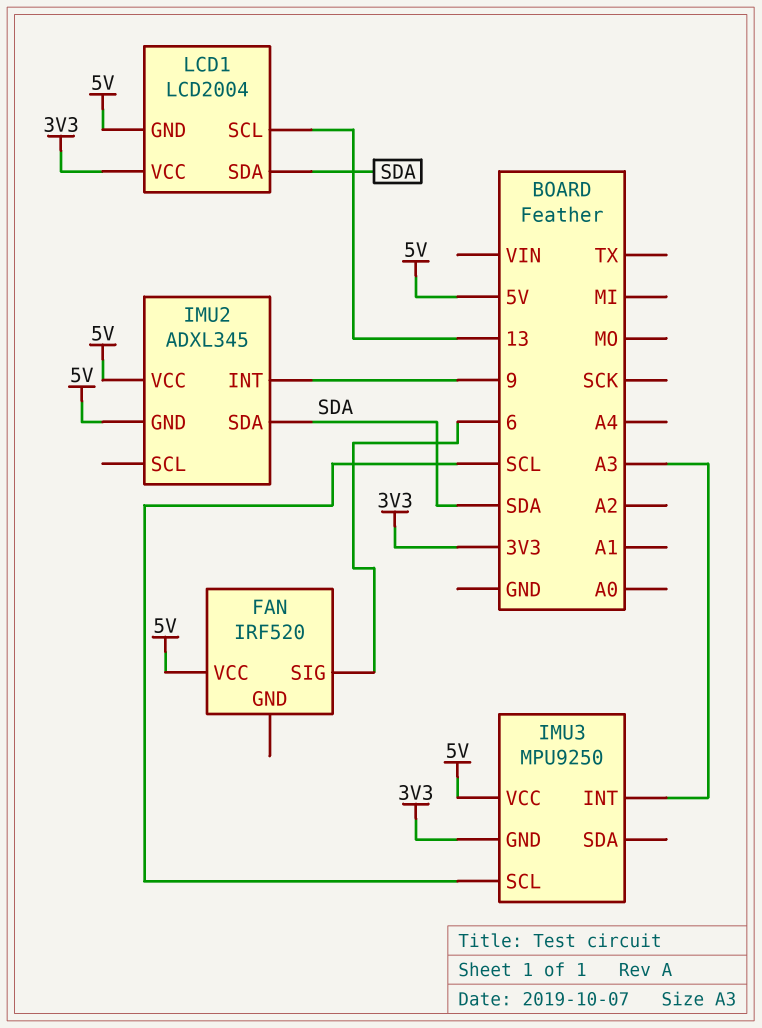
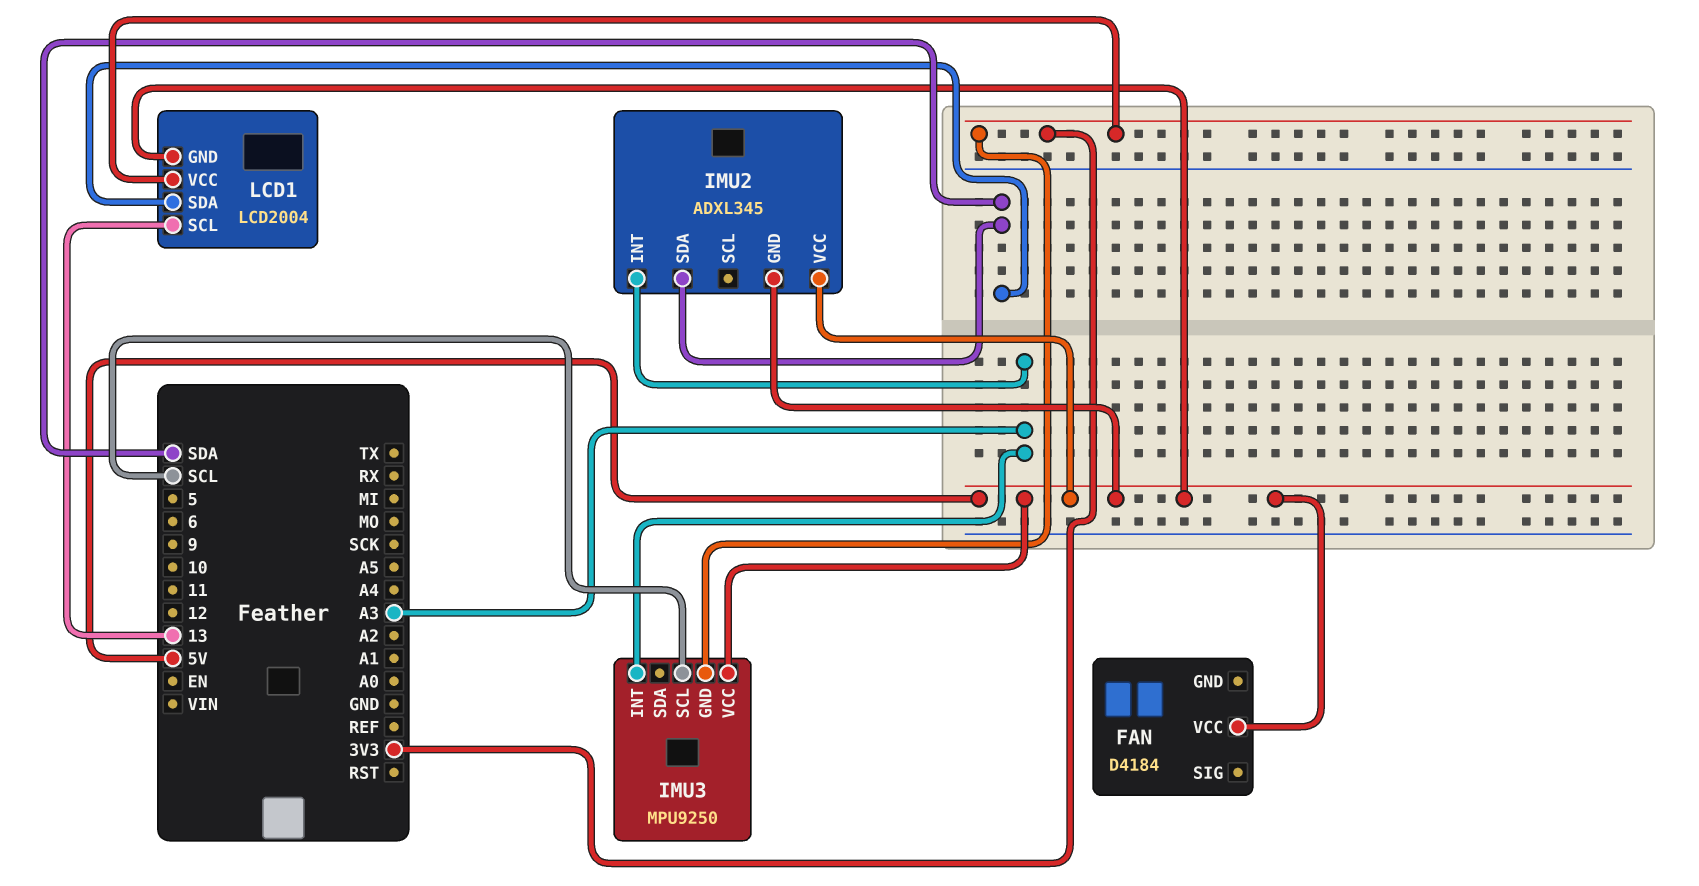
FAN: IRF520 -> D4184
FAN pin SIG: 6 -> none
IMU2 pin INT: 9 -> A3

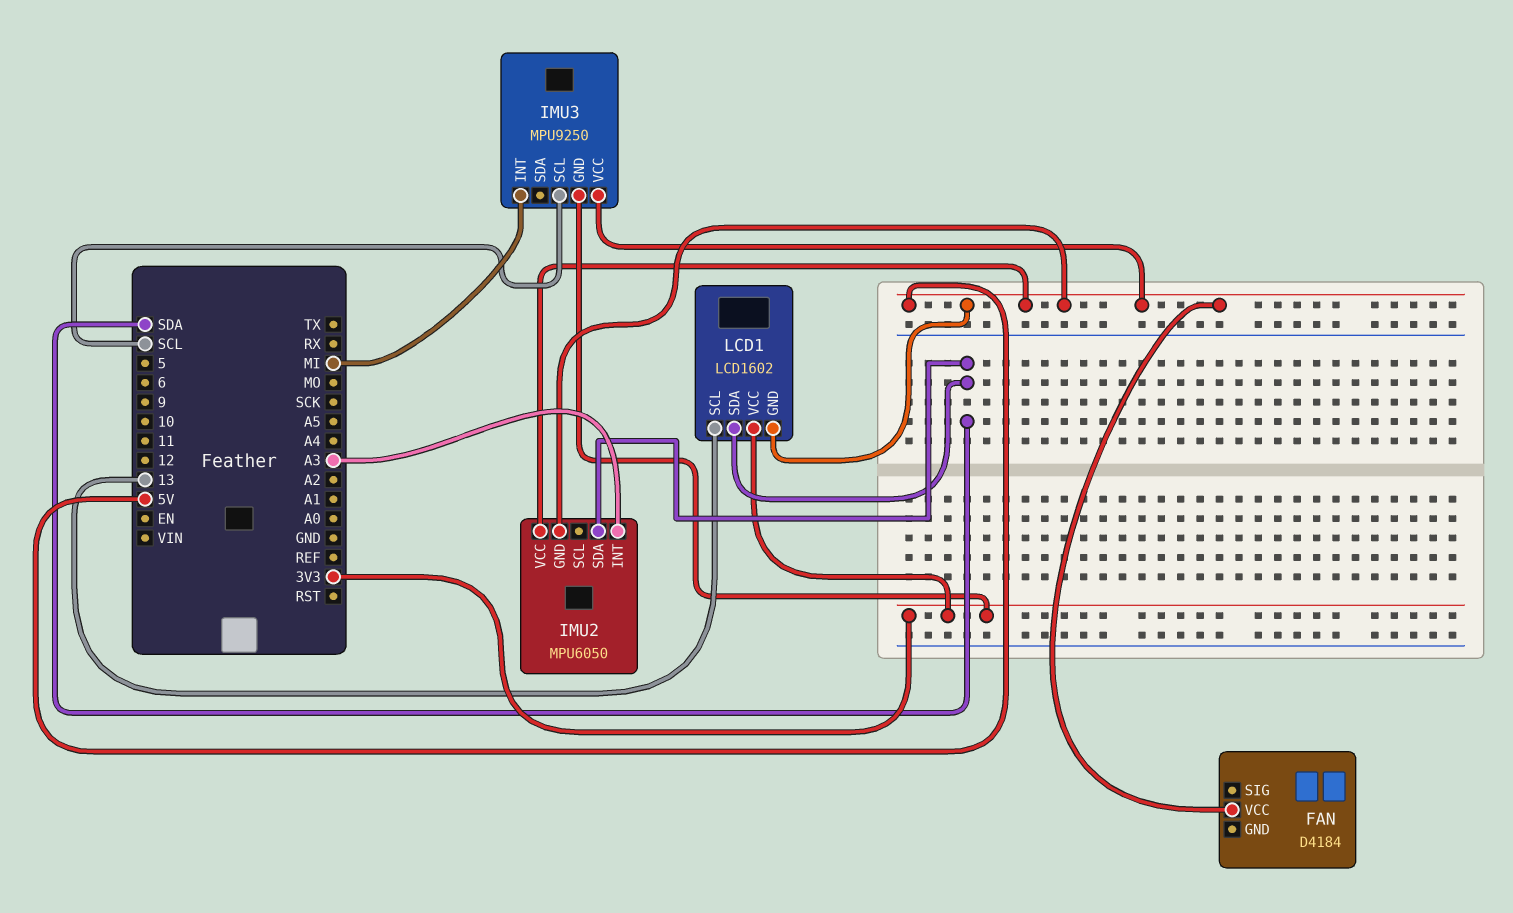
IMU2: ADXL345 -> MPU6050
IMU3 pin INT: A3 -> MI
LCD1: LCD2004 -> LCD1602

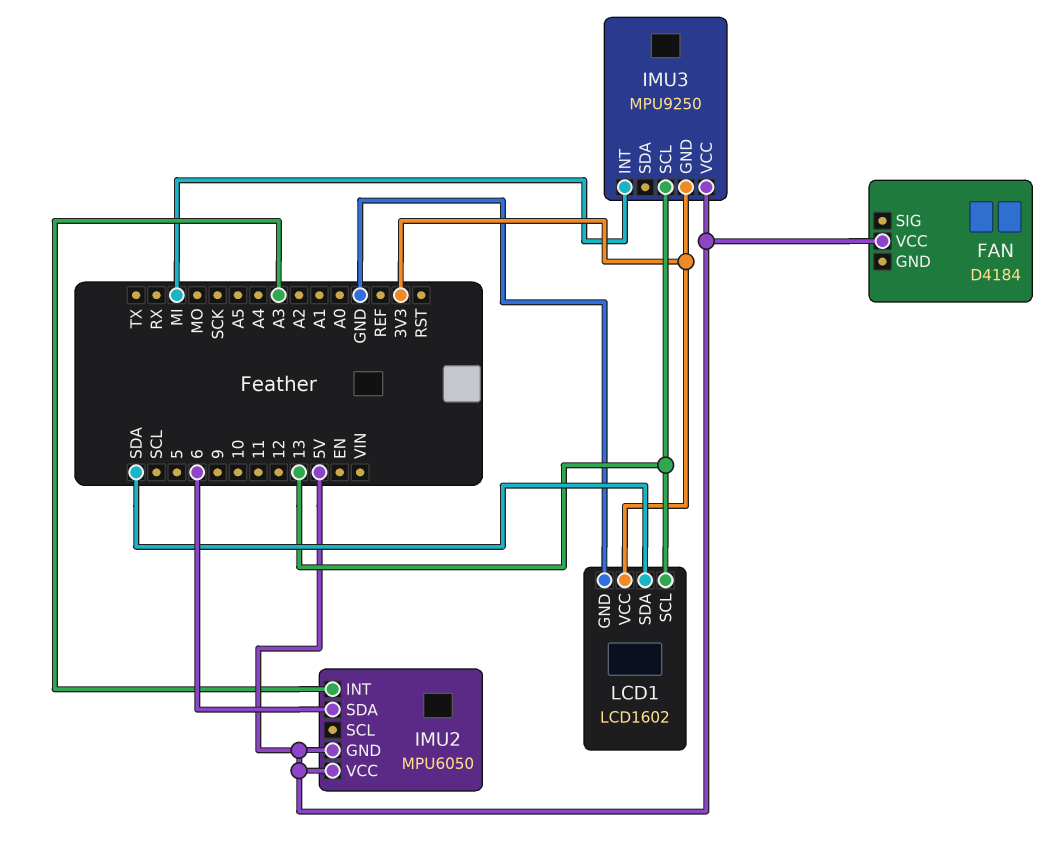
IMU2 pin SDA: SDA -> 6
IMU3 pin SCL: SCL -> 13
LCD1 pin GND: 5V -> GND

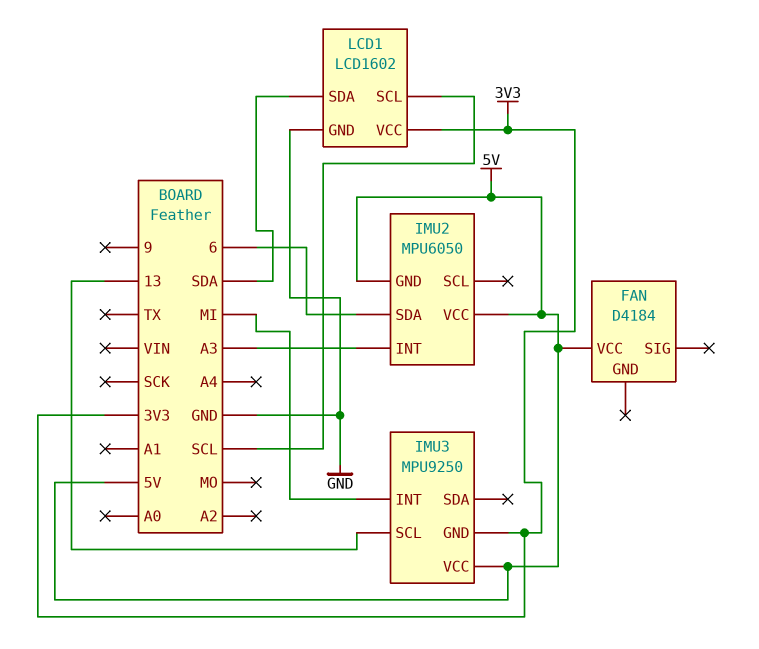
LCD1 pin SCL: 13 -> SCL

